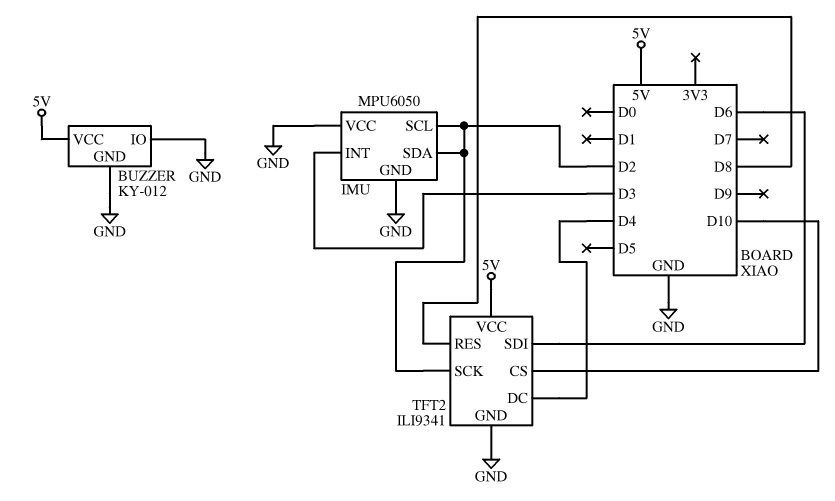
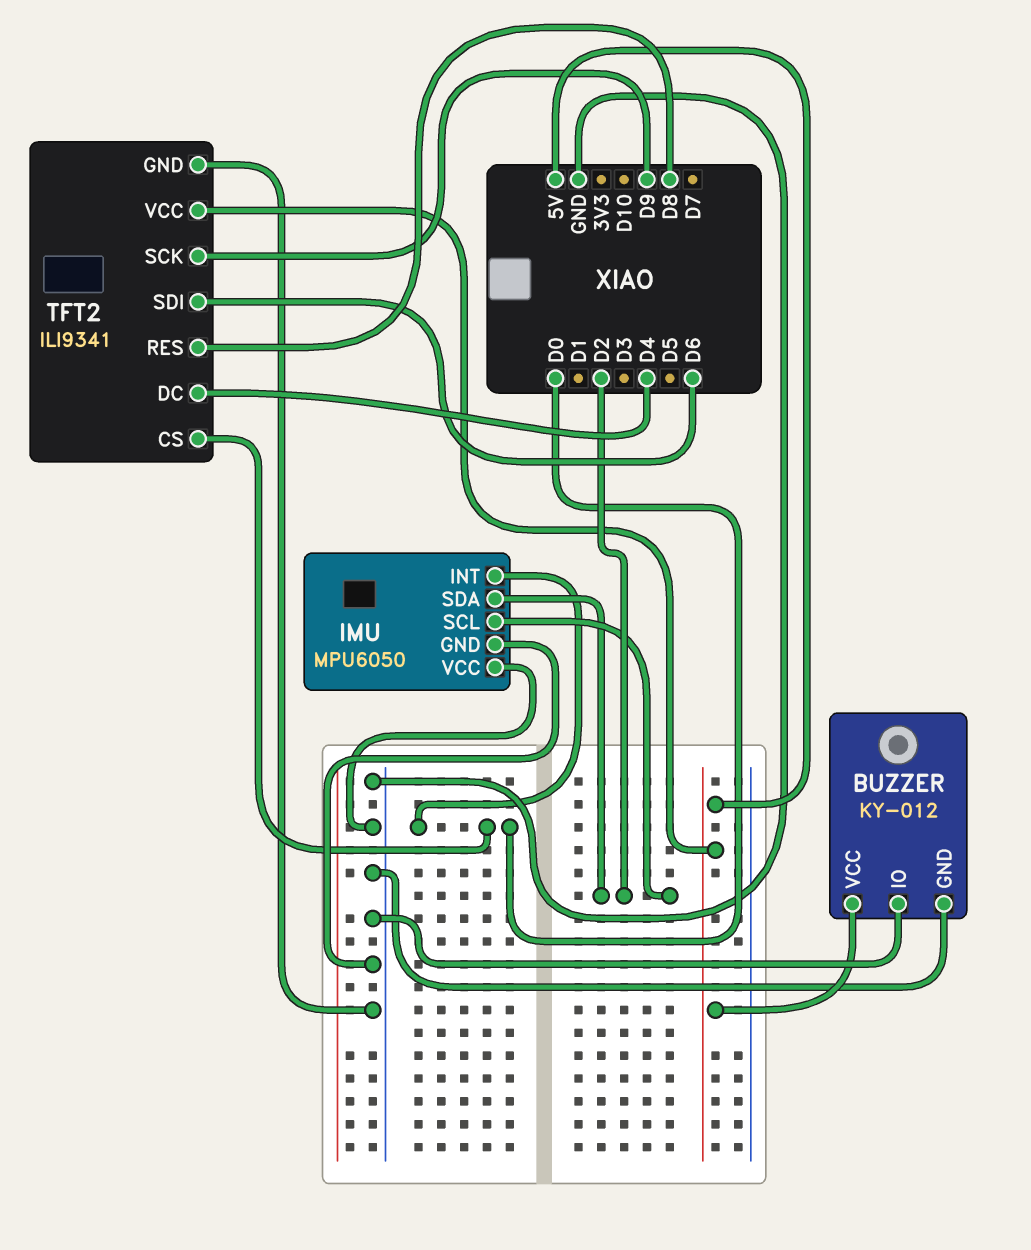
IMU pin INT: D3 -> D0
TFT2 pin CS: D10 -> D0
TFT2 pin SCK: D2 -> D9

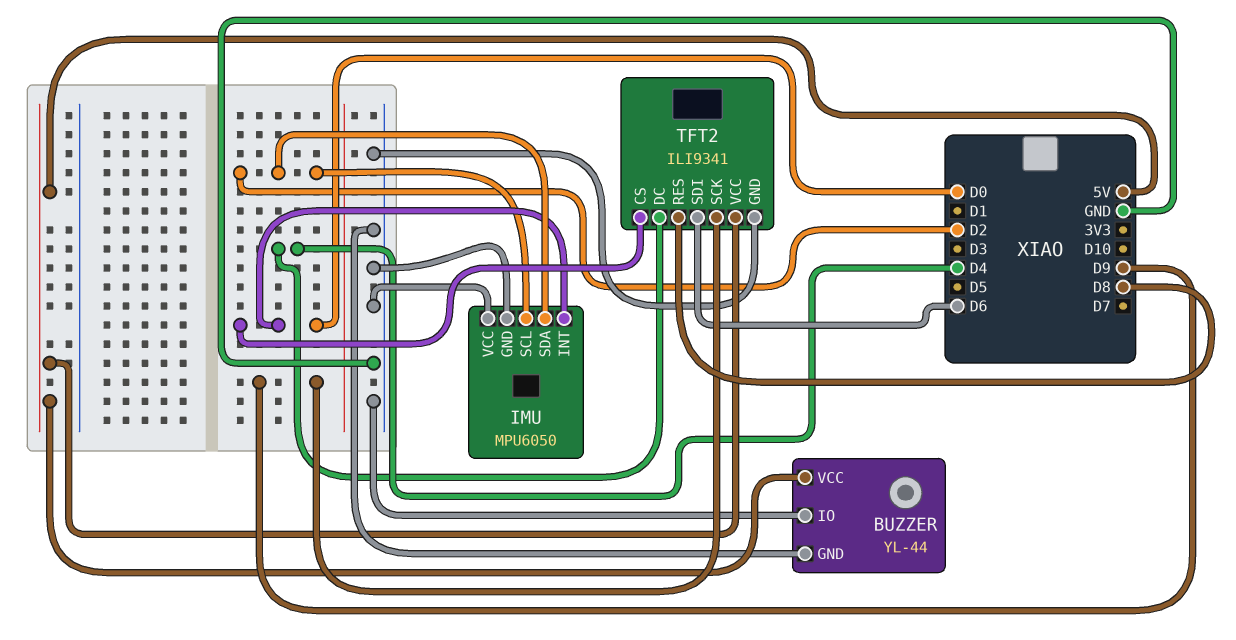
BUZZER: KY-012 -> YL-44

